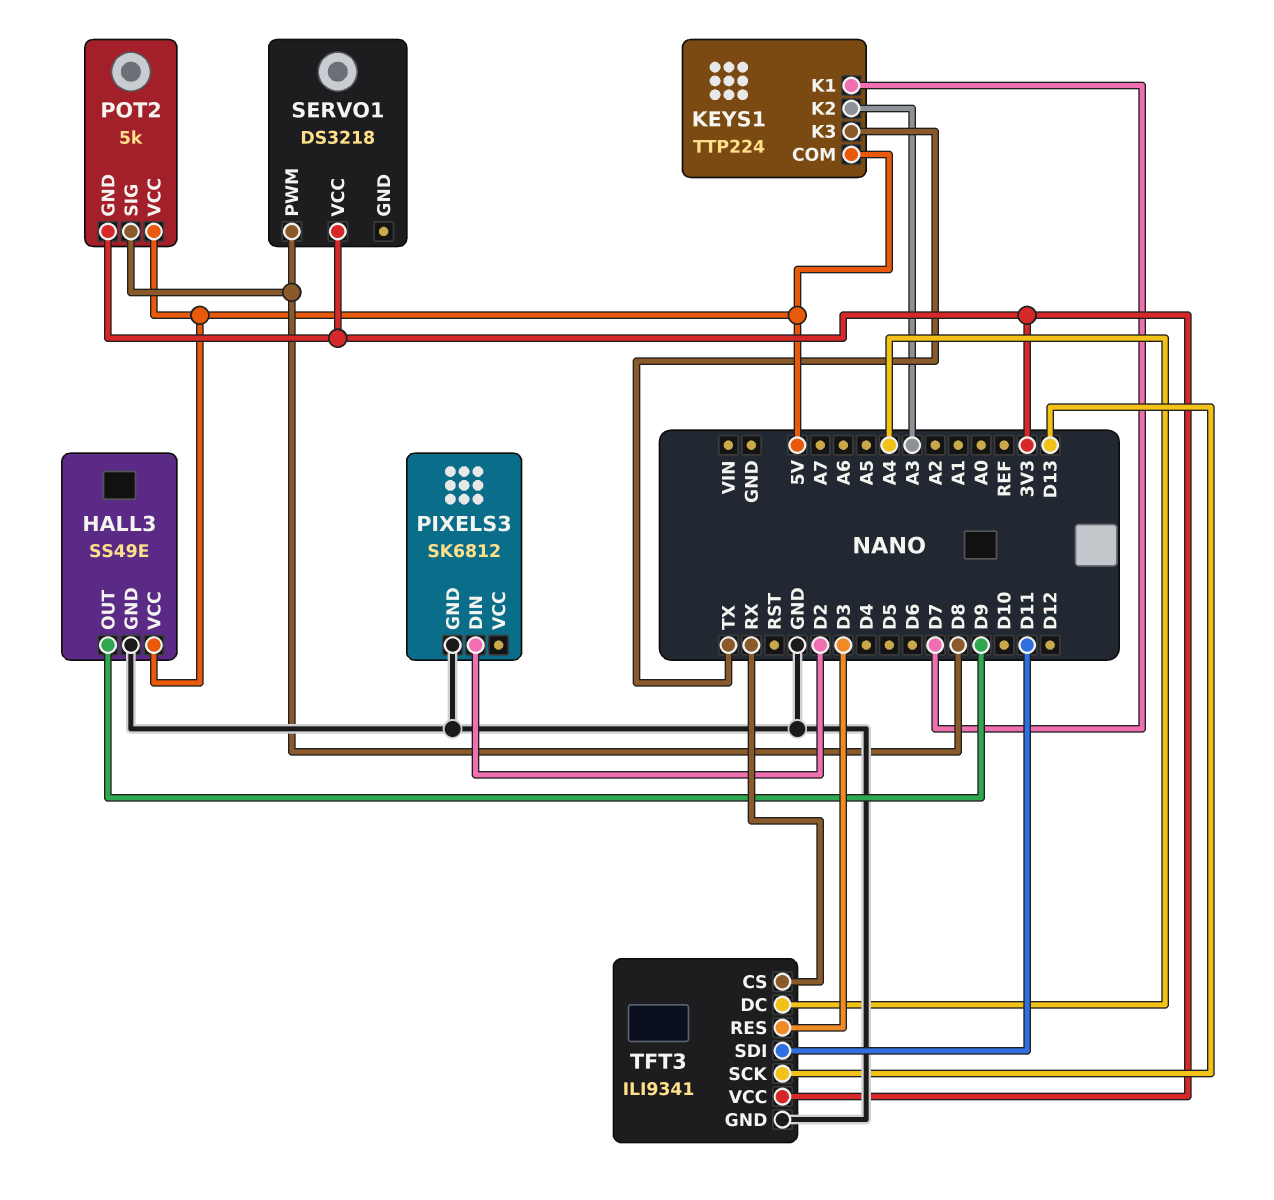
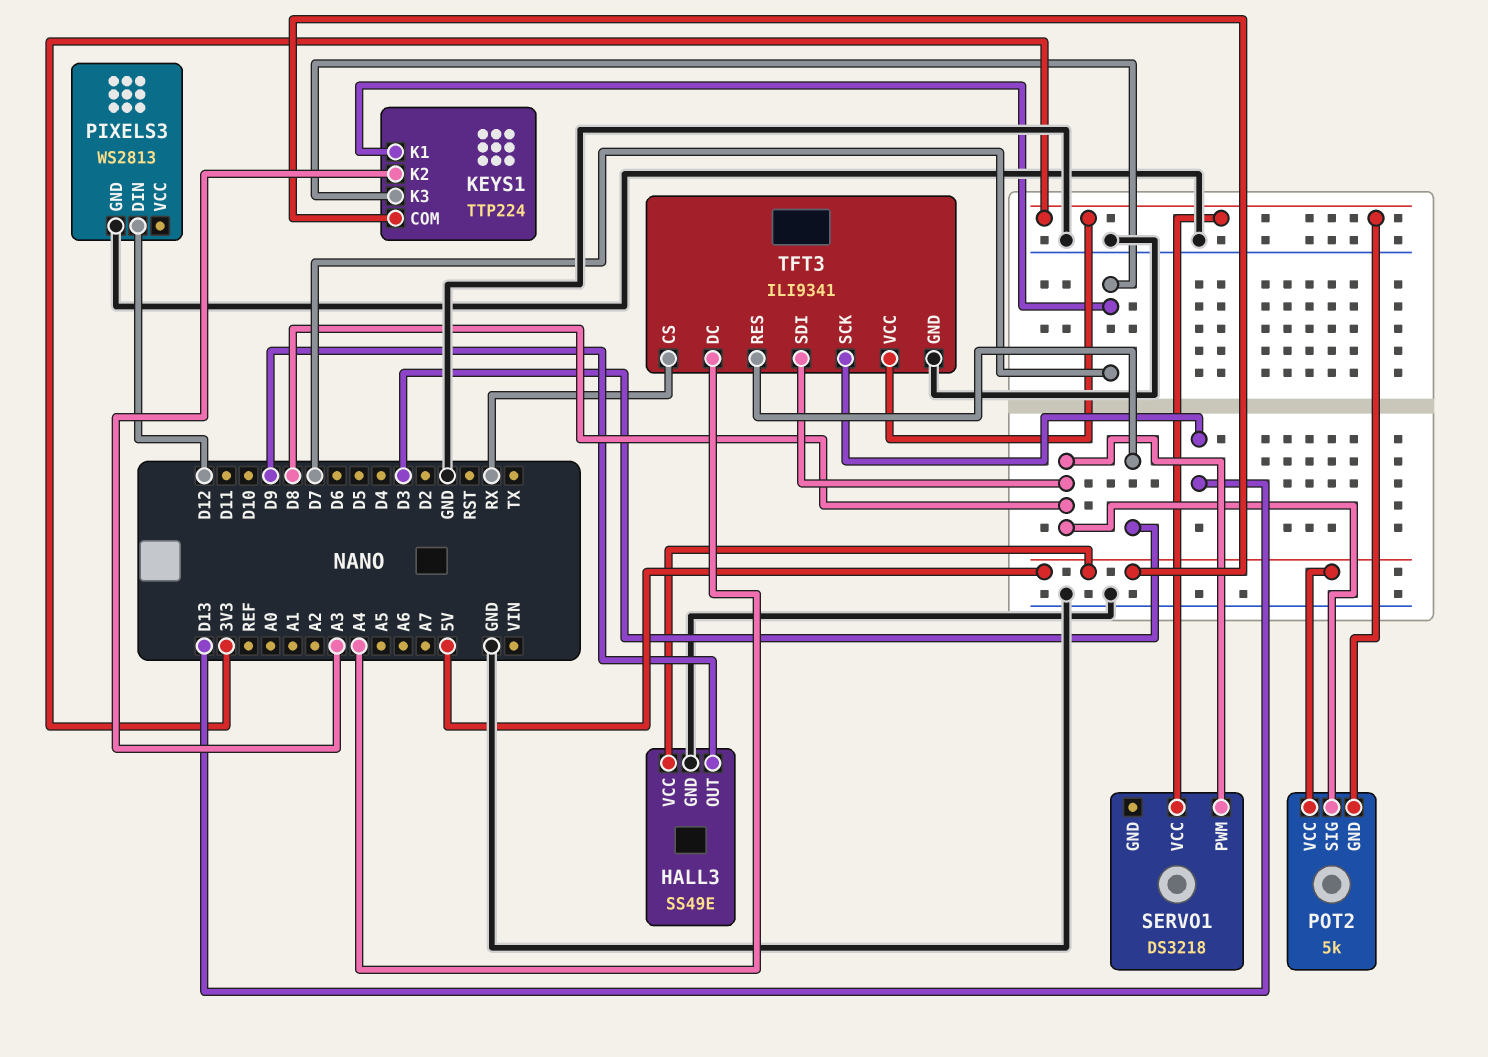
KEYS1 pin K3: TX -> D7
PIXELS3: SK6812 -> WS2813
PIXELS3 pin DIN: D2 -> D12
TFT3 pin SDI: D11 -> D8

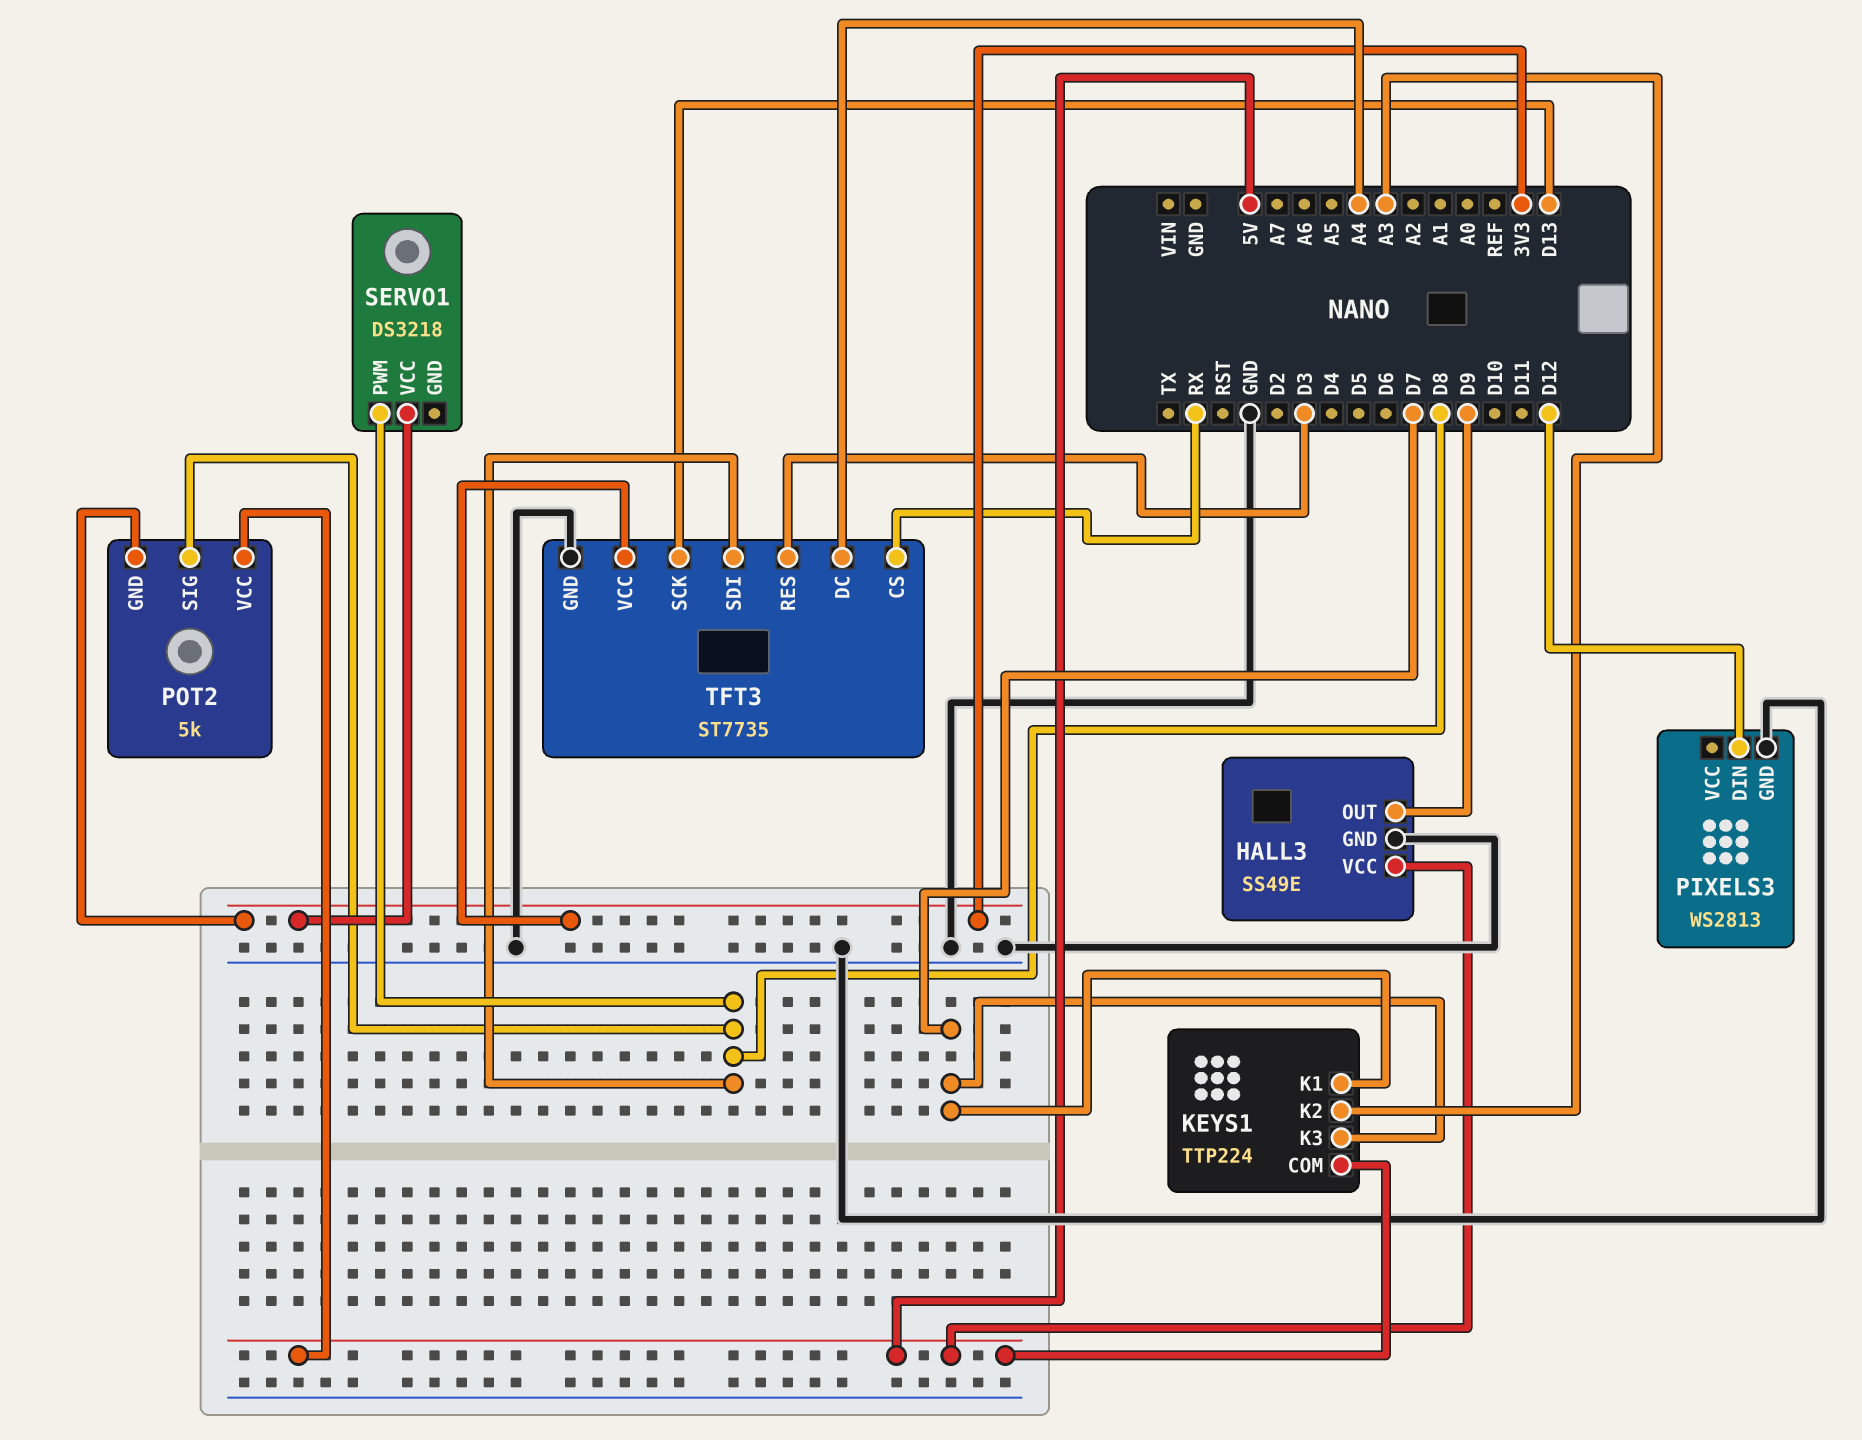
TFT3: ILI9341 -> ST7735

